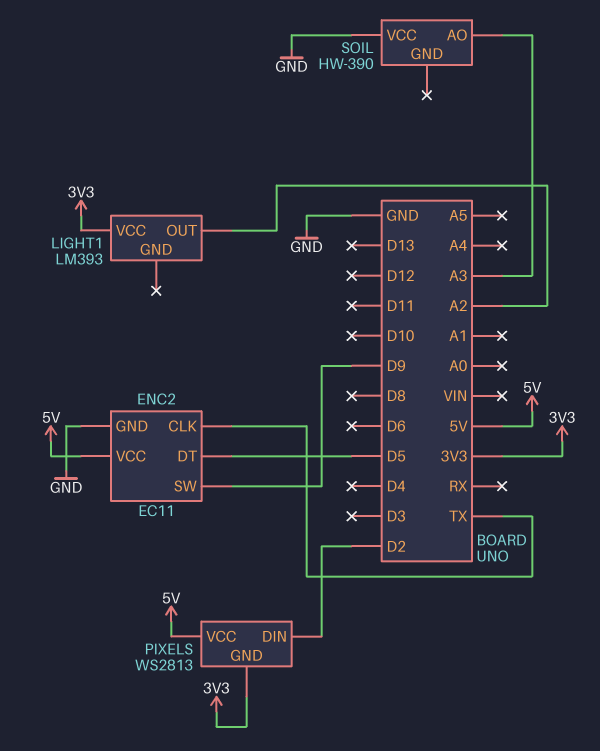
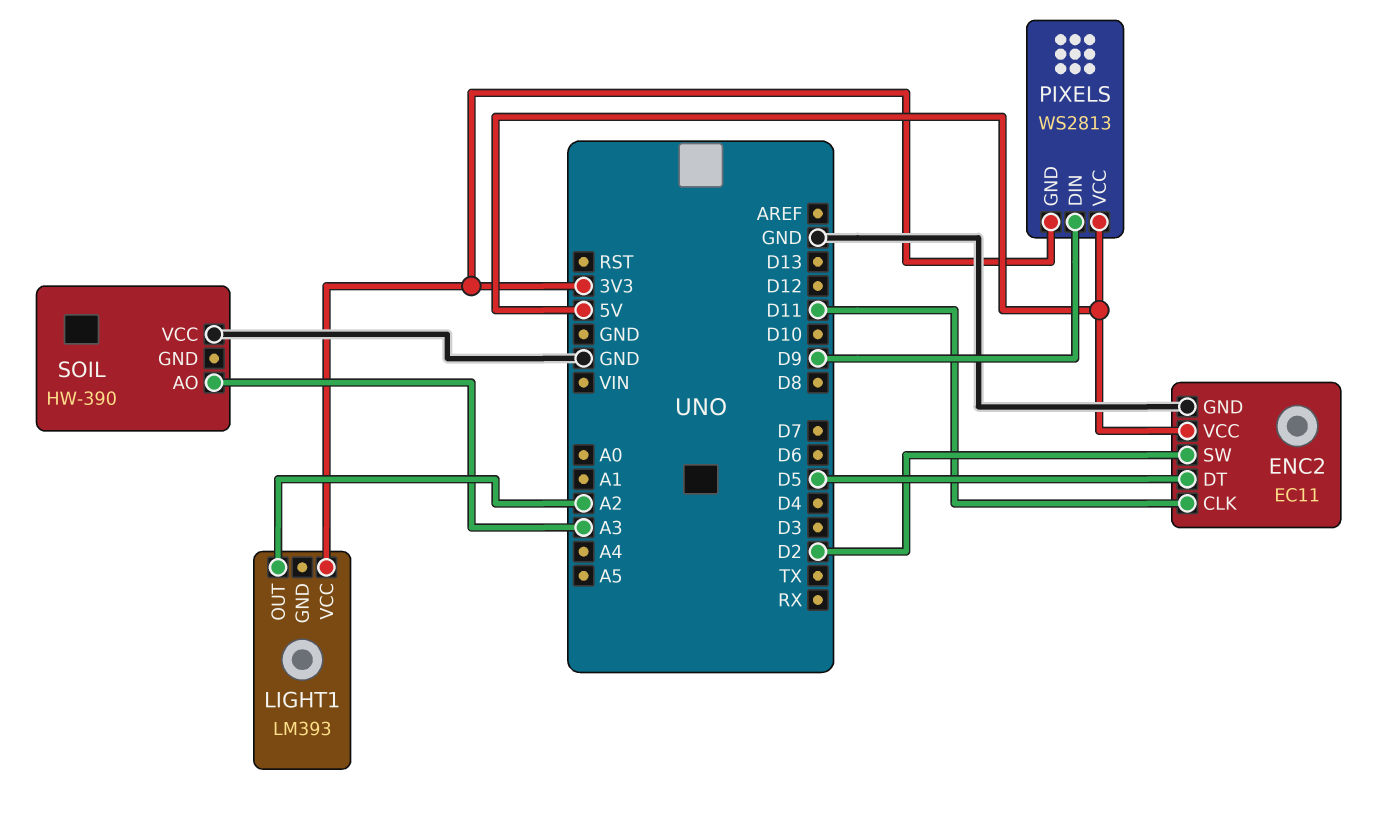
ENC2 pin CLK: TX -> D11
ENC2 pin SW: D9 -> D2
PIXELS pin DIN: D2 -> D9

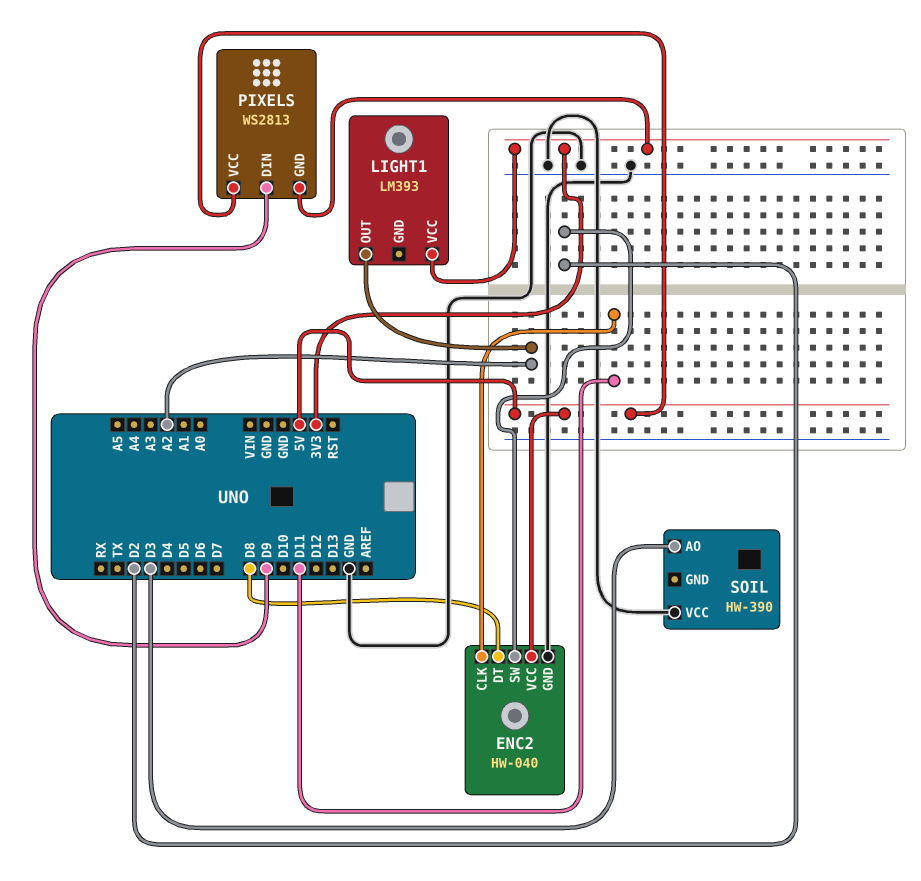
ENC2: EC11 -> HW-040
ENC2 pin DT: D5 -> D8
SOIL pin AO: A3 -> D3

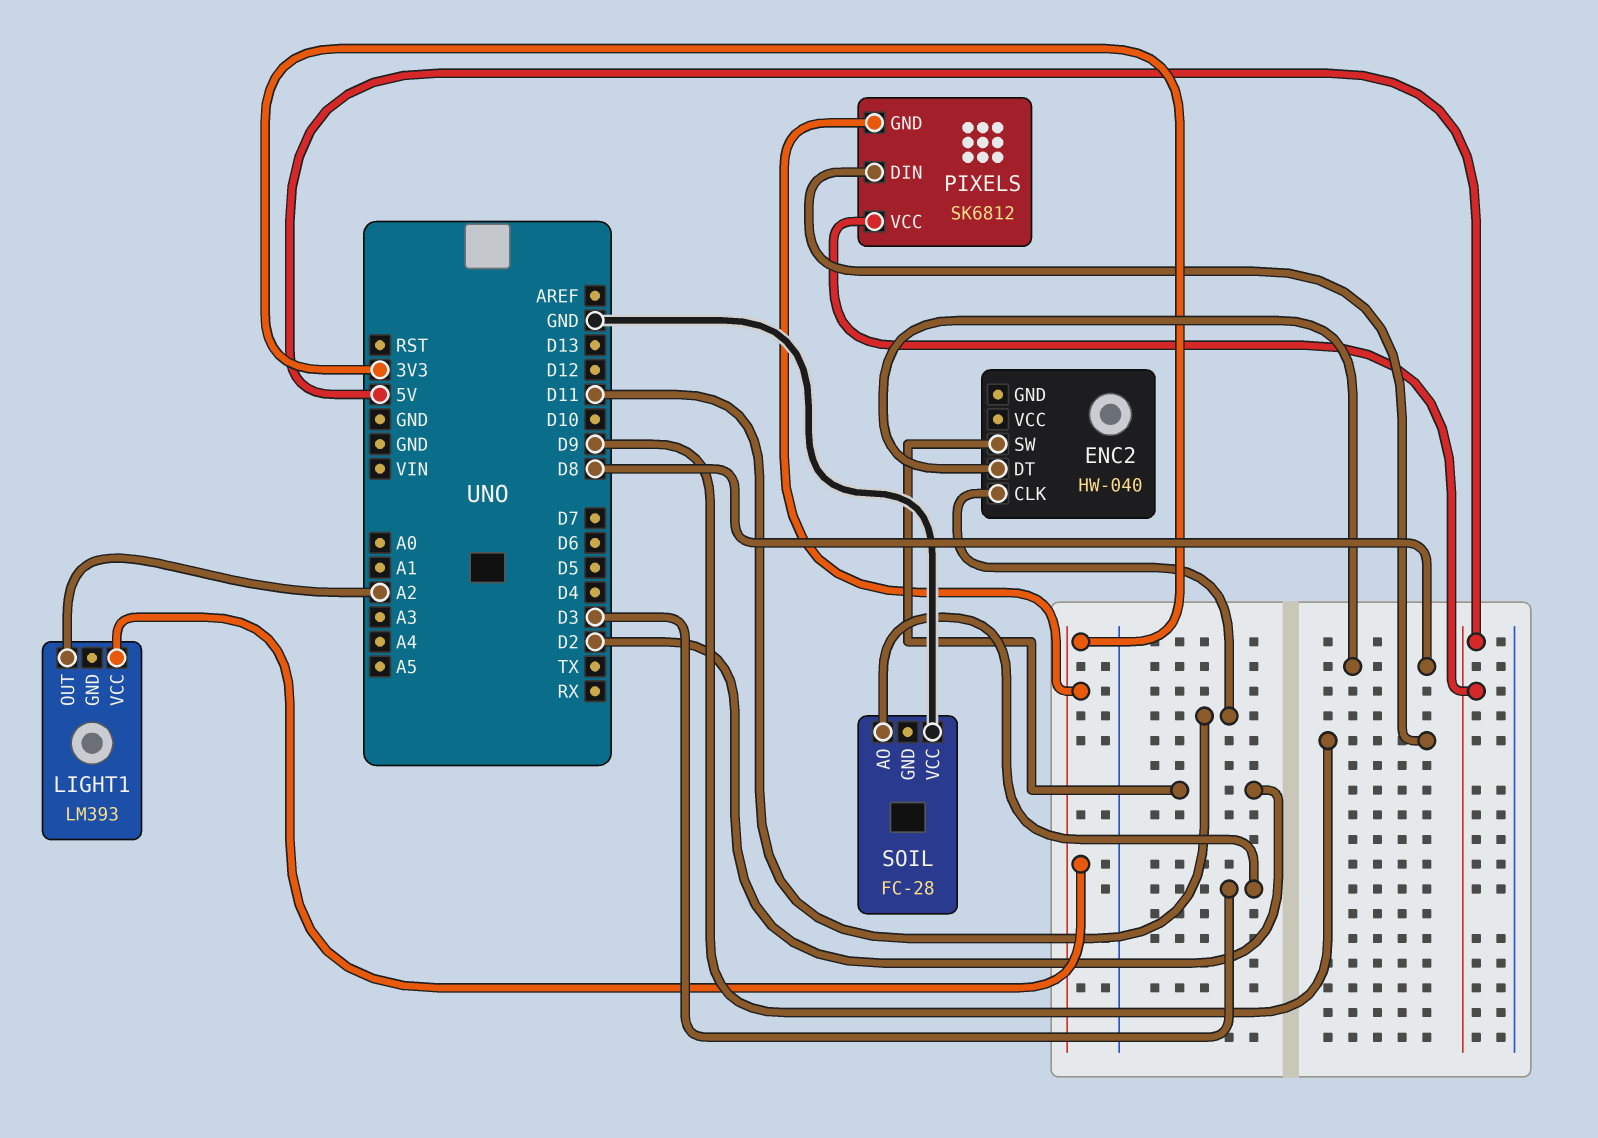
ENC2 pin GND: GND -> none
ENC2 pin VCC: 5V -> none
PIXELS: WS2813 -> SK6812
SOIL: HW-390 -> FC-28

